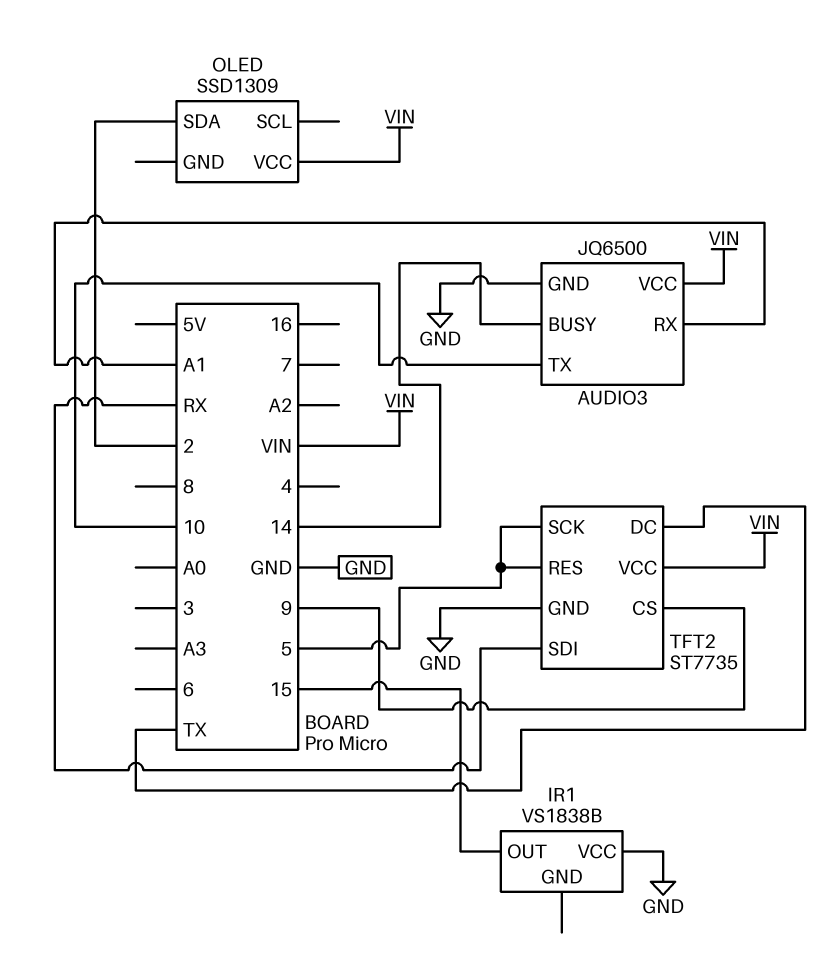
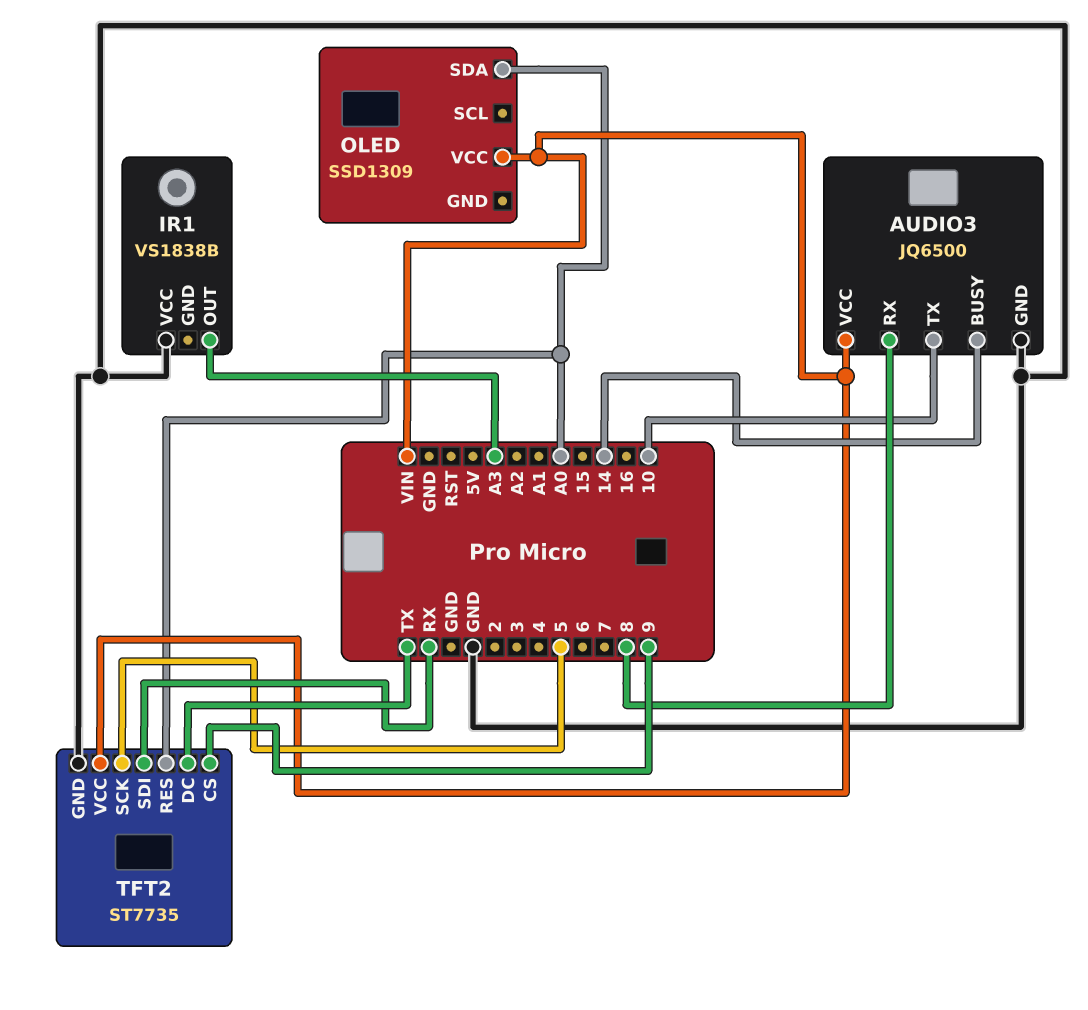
AUDIO3 pin RX: A1 -> 8
IR1 pin OUT: 15 -> A3
OLED pin SDA: 2 -> A0
TFT2 pin RES: 5 -> A0

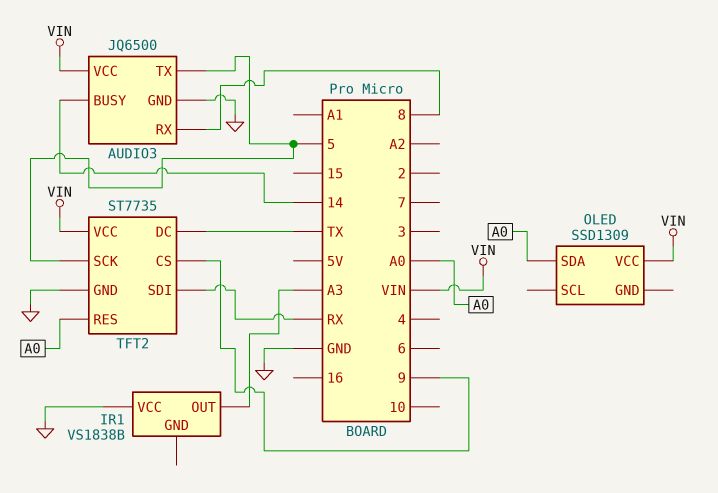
AUDIO3 pin TX: 10 -> 5

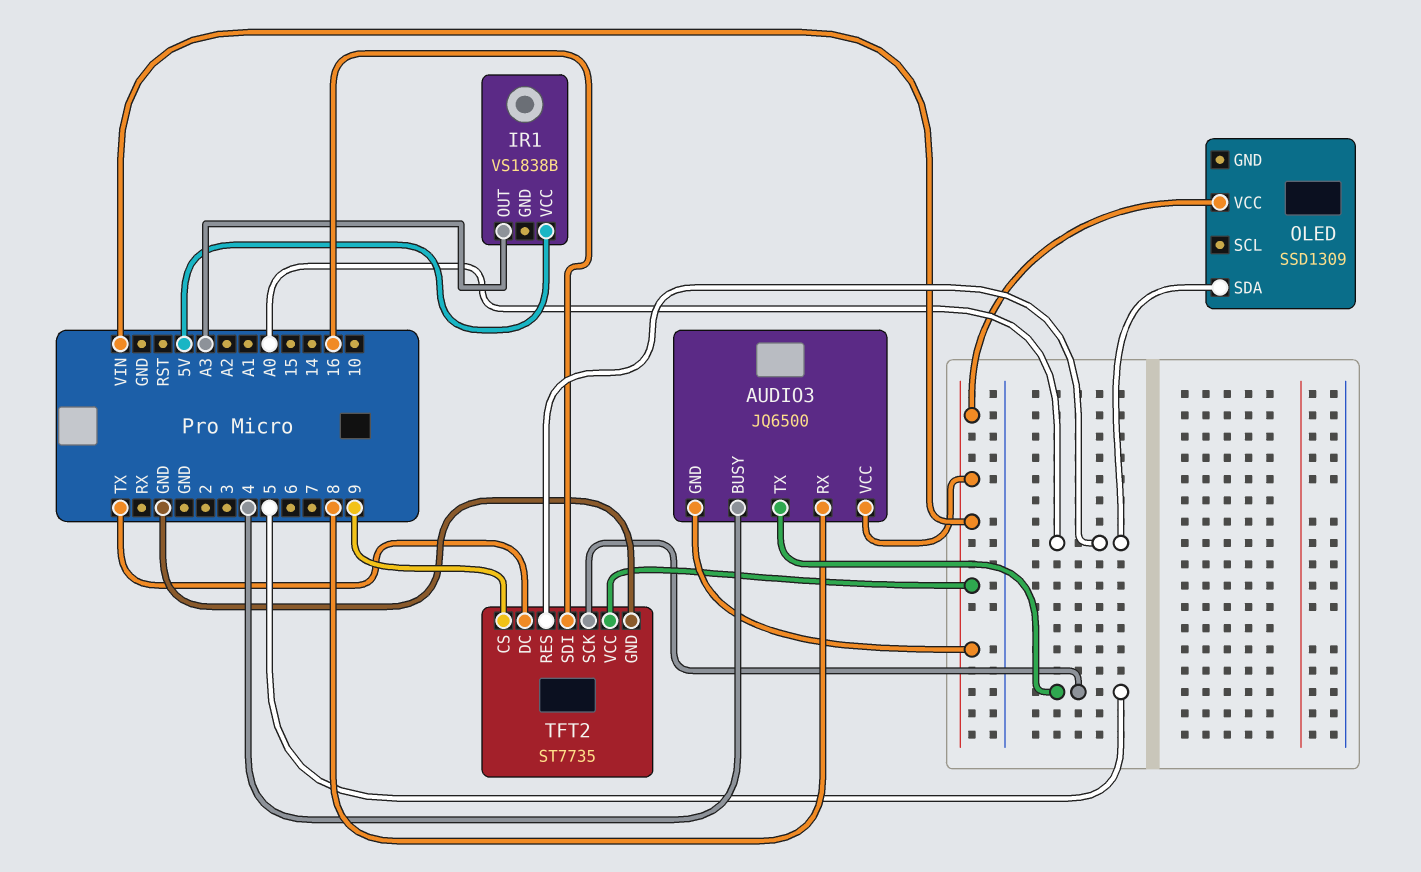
AUDIO3 pin BUSY: 14 -> 4
AUDIO3 pin GND: GND -> VIN
IR1 pin VCC: GND -> 5V
TFT2 pin SDI: RX -> 16

